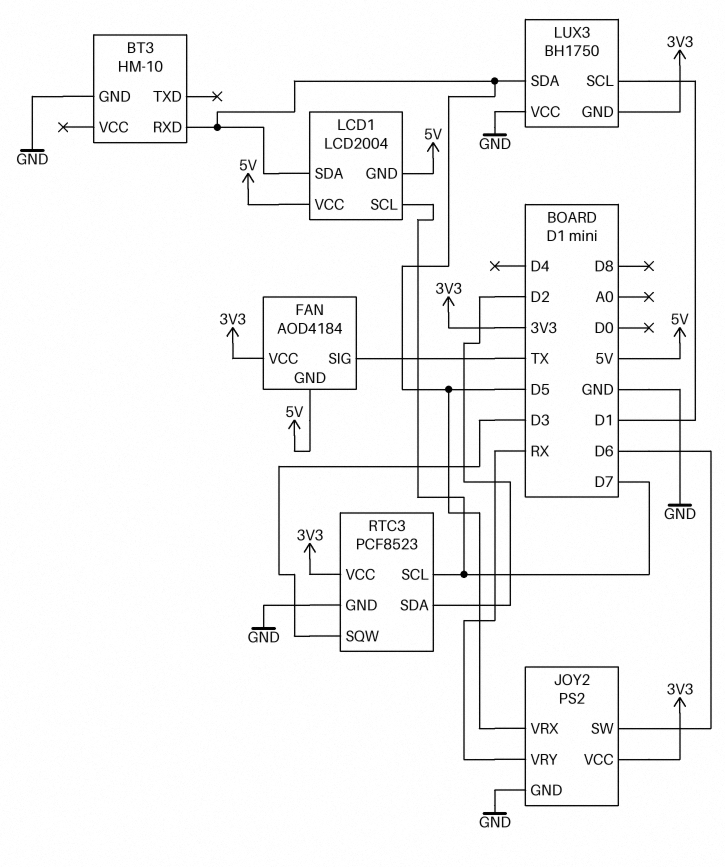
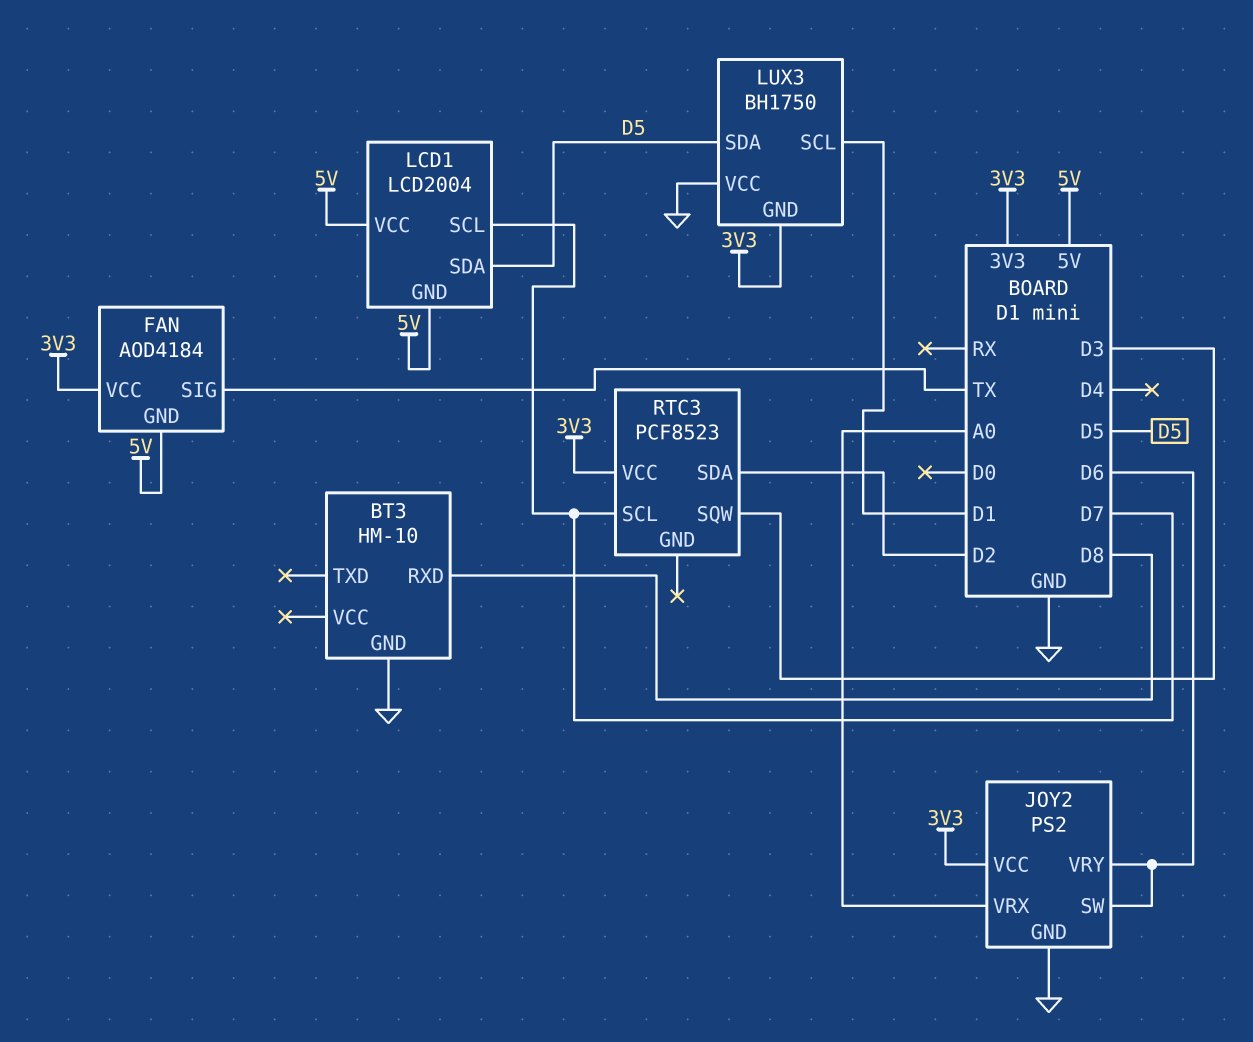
BT3 pin RXD: D5 -> D8
JOY2 pin VRX: D5 -> A0
JOY2 pin VRY: RX -> D6
RTC3 pin GND: GND -> none

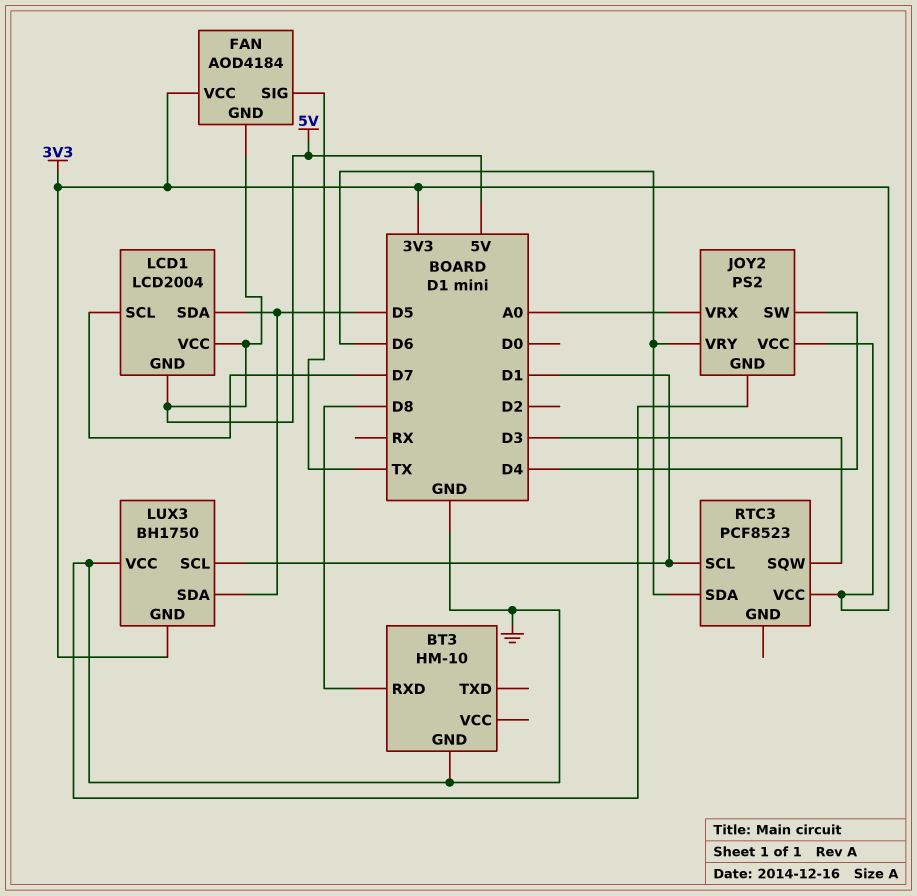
JOY2 pin SW: D6 -> D4
RTC3 pin SCL: D7 -> D1
RTC3 pin SDA: D2 -> D6

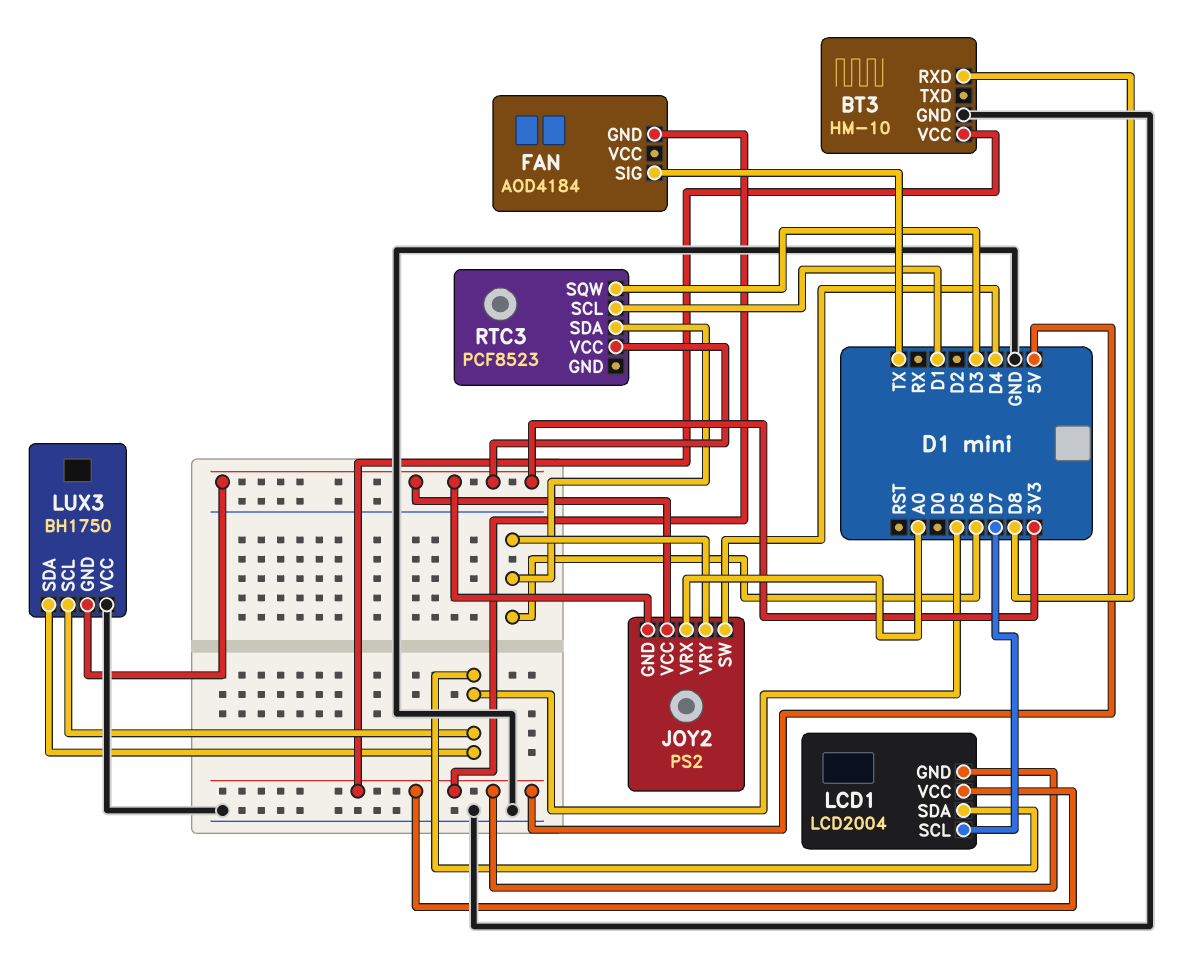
BT3 pin VCC: none -> 5V
FAN pin VCC: 3V3 -> none
JOY2 pin GND: GND -> 3V3
LUX3 pin SCL: D1 -> D5

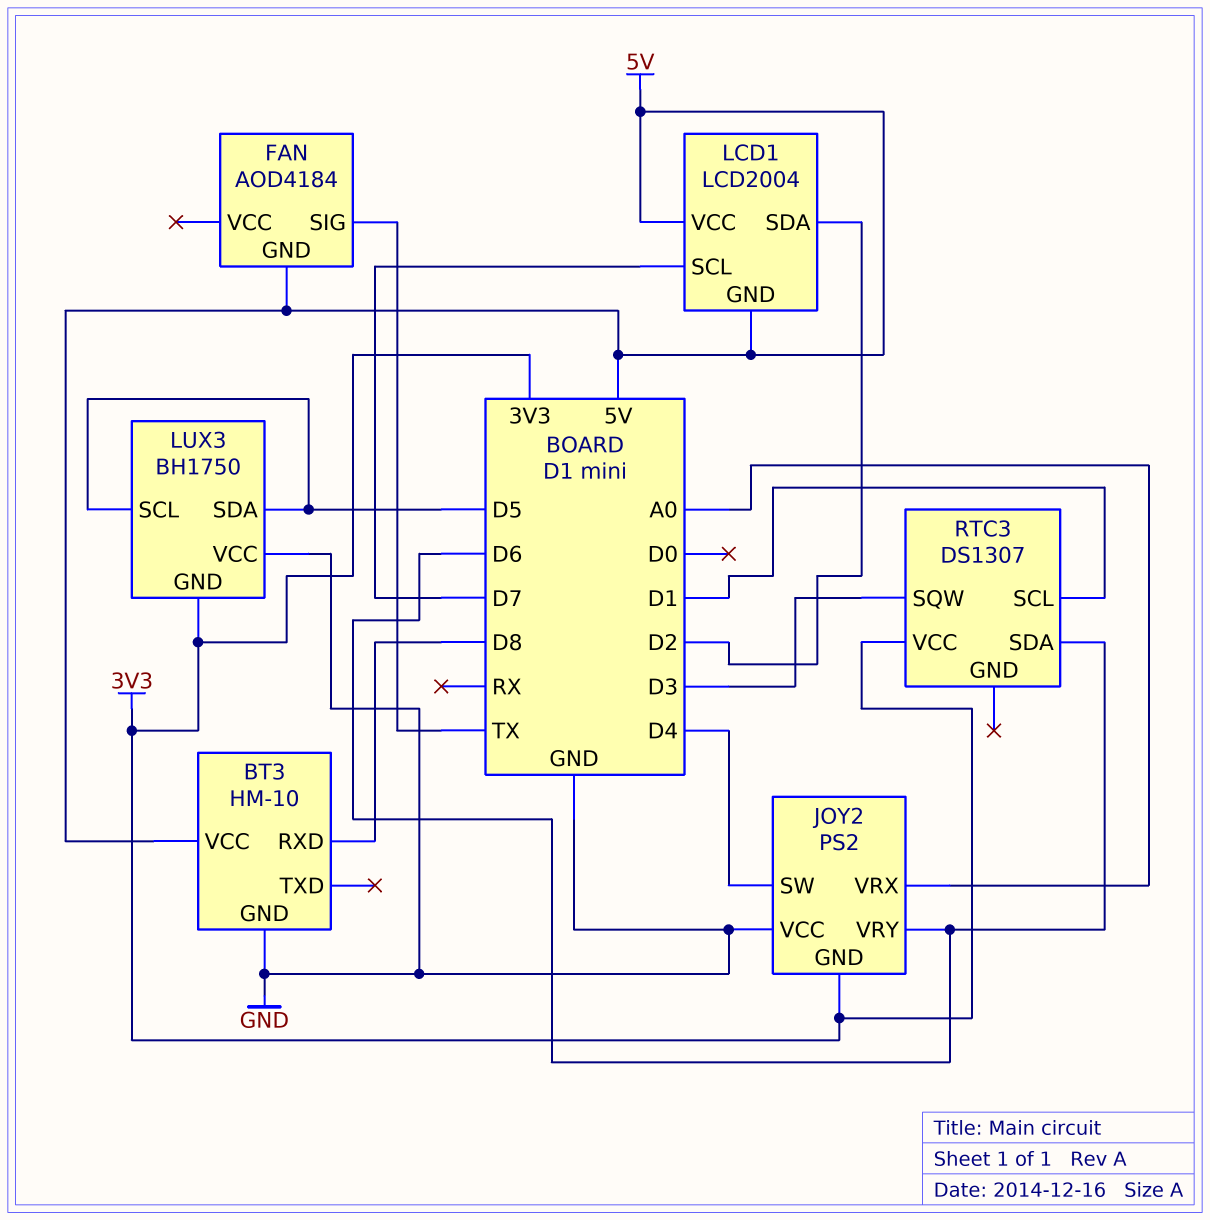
JOY2 pin VCC: 3V3 -> GND
LCD1 pin SDA: D5 -> D2
RTC3: PCF8523 -> DS1307

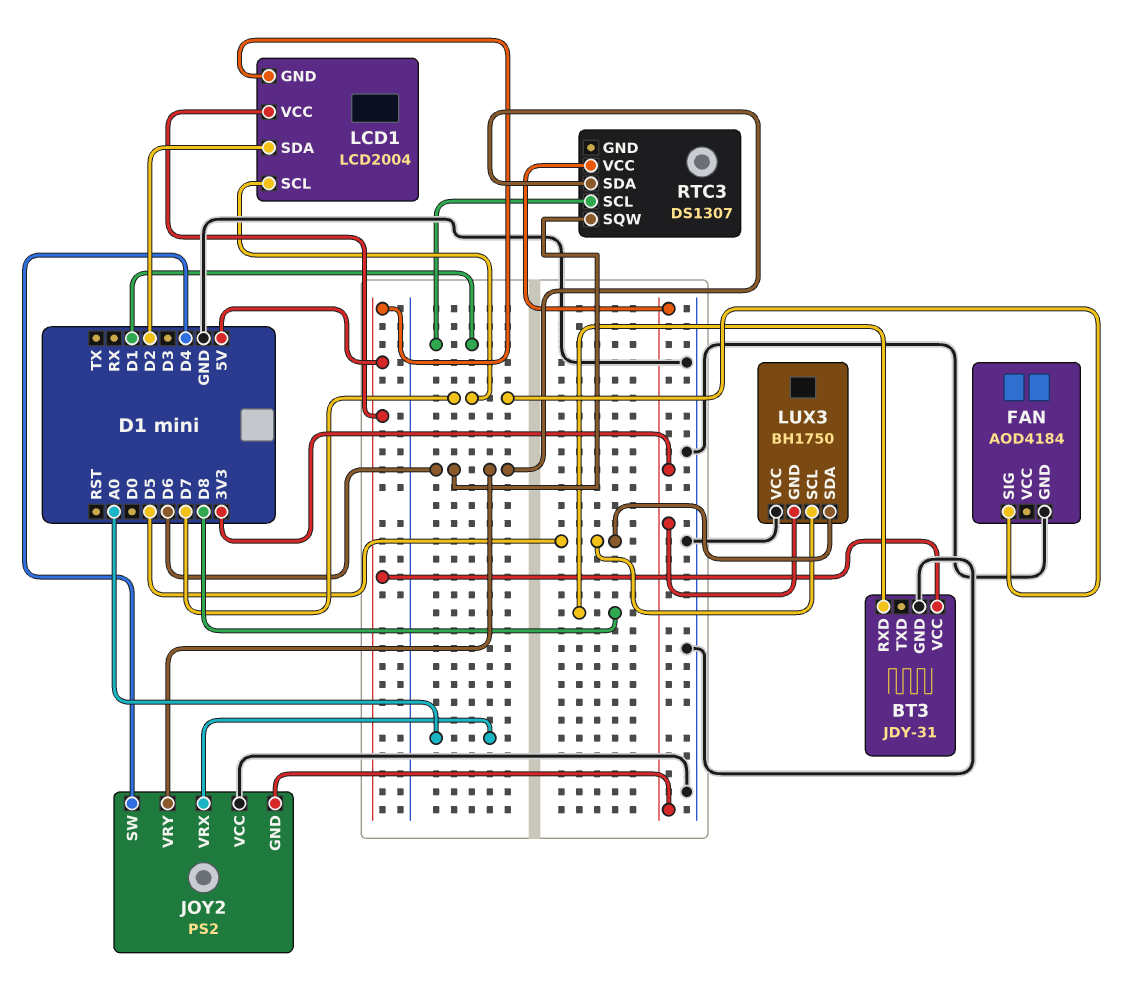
BT3: HM-10 -> JDY-31
FAN pin GND: 5V -> GND
FAN pin SIG: TX -> D7
RTC3 pin SQW: D3 -> D6

